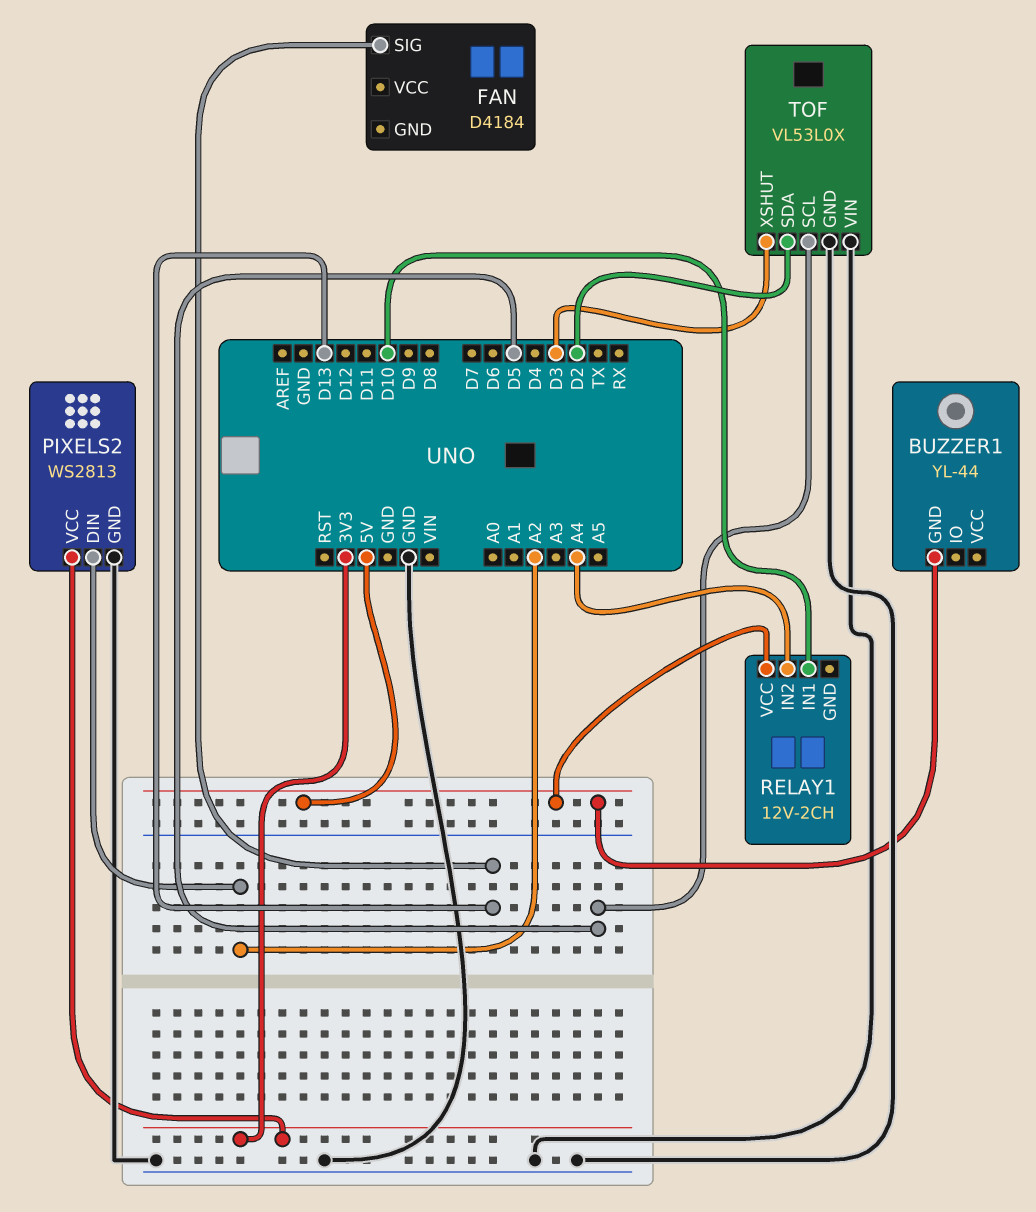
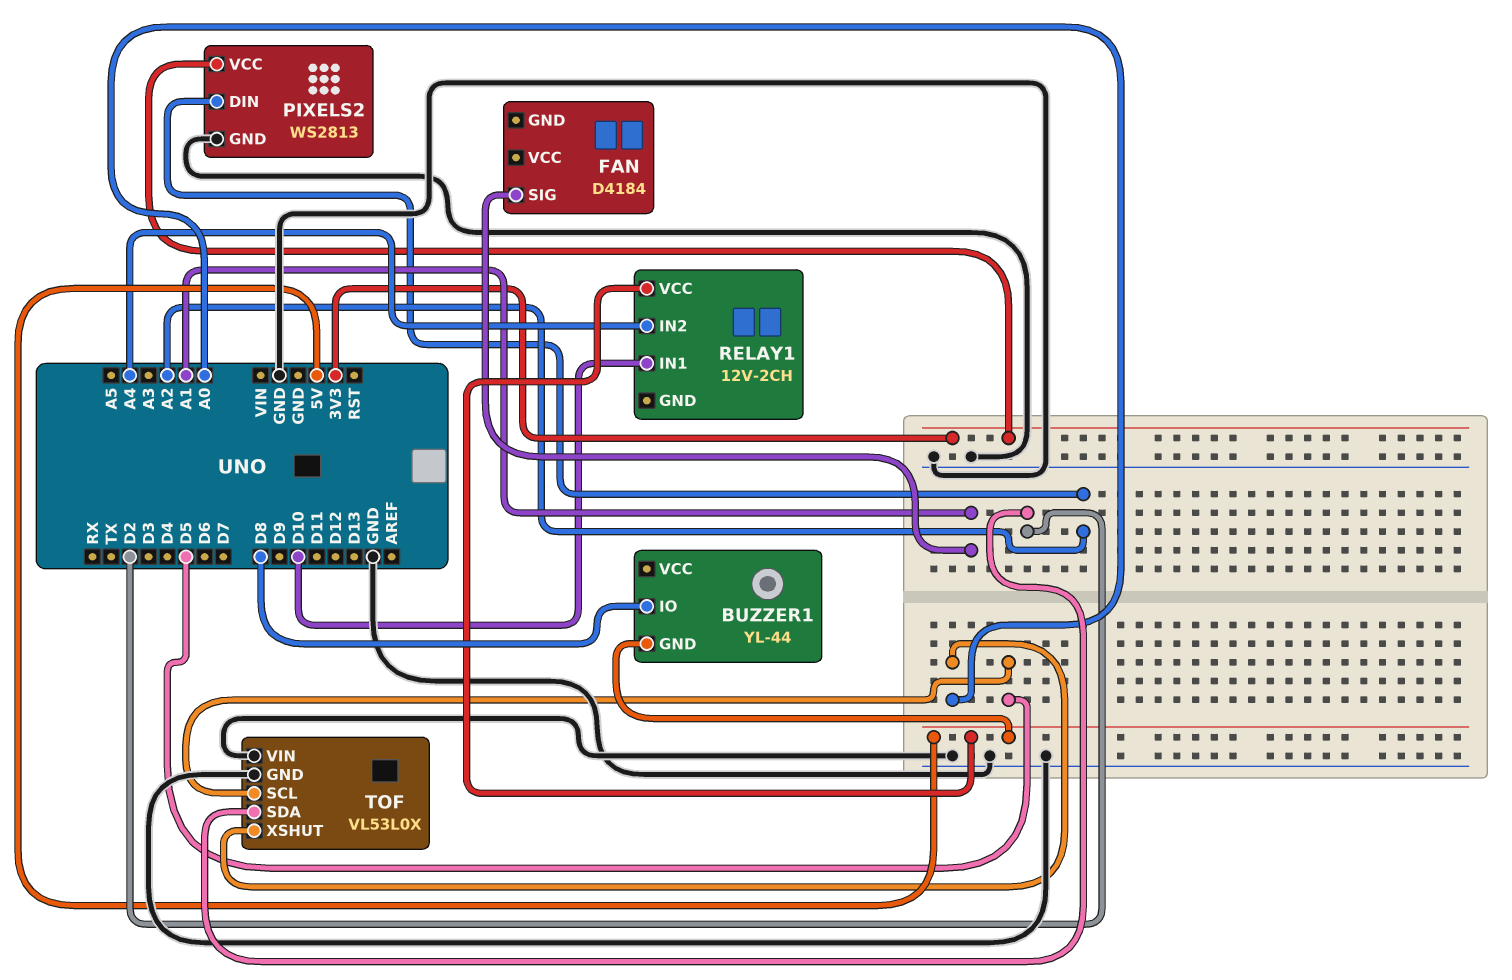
BUZZER1 pin IO: none -> D8
FAN pin SIG: D13 -> A1
TOF pin XSHUT: D3 -> A0

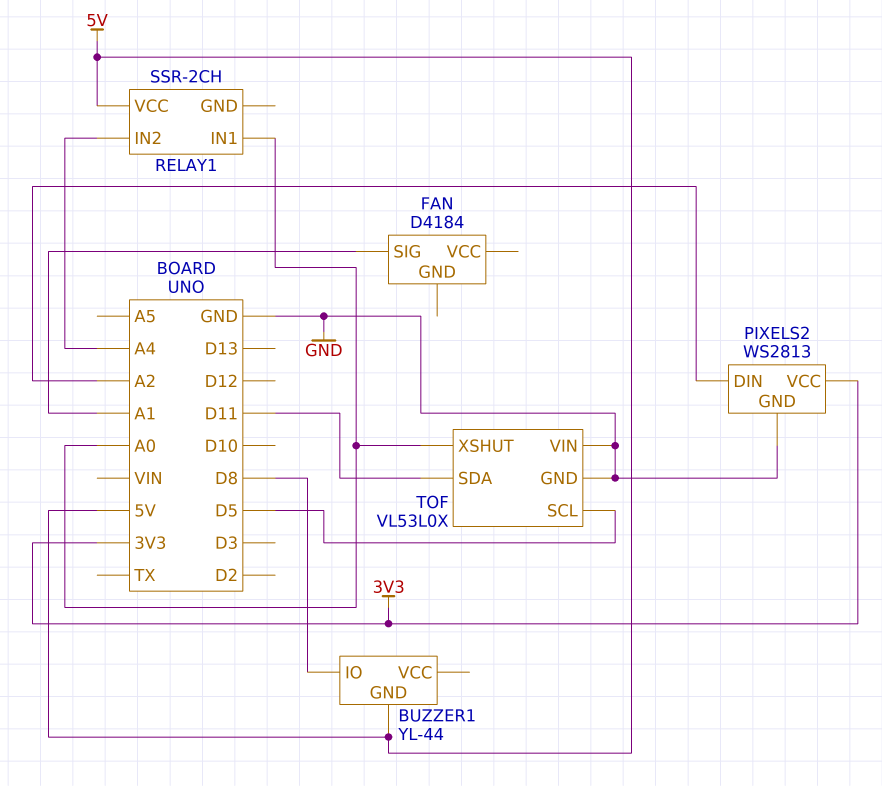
RELAY1: 12V-2CH -> SSR-2CH
RELAY1 pin IN1: D10 -> A0
TOF pin SDA: D2 -> D11

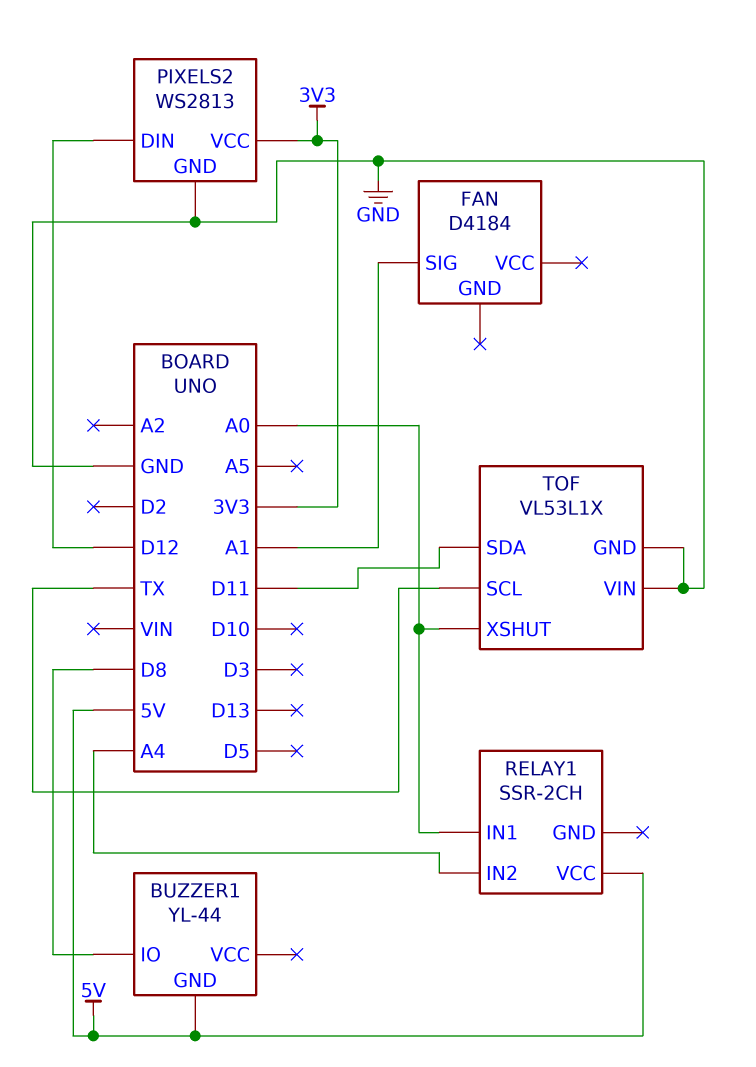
PIXELS2 pin DIN: A2 -> D12
TOF: VL53L0X -> VL53L1X
TOF pin SCL: D5 -> TX

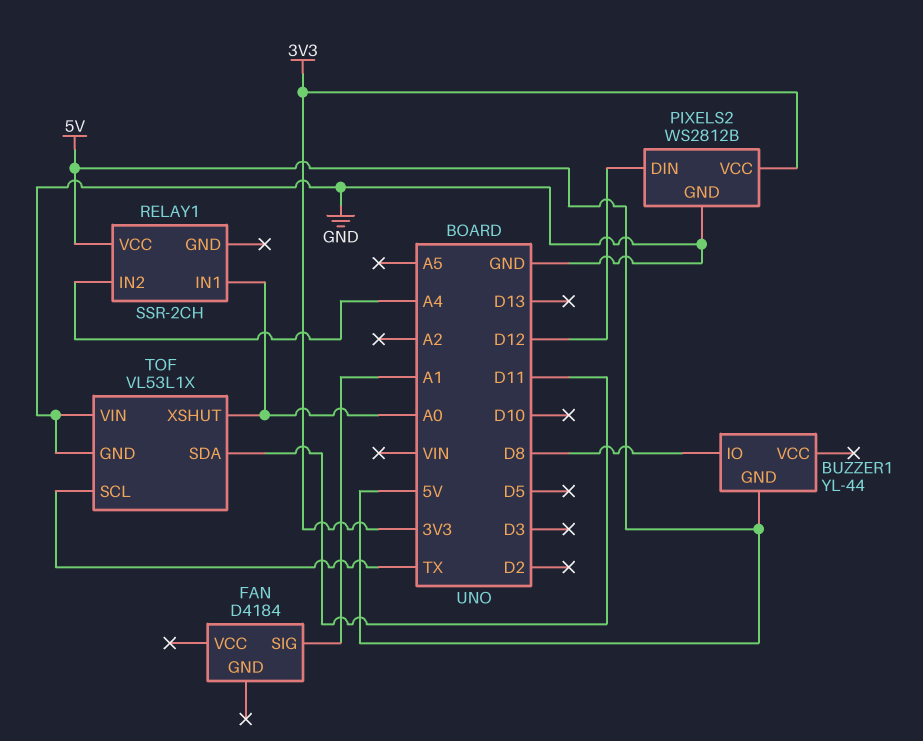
PIXELS2: WS2813 -> WS2812B

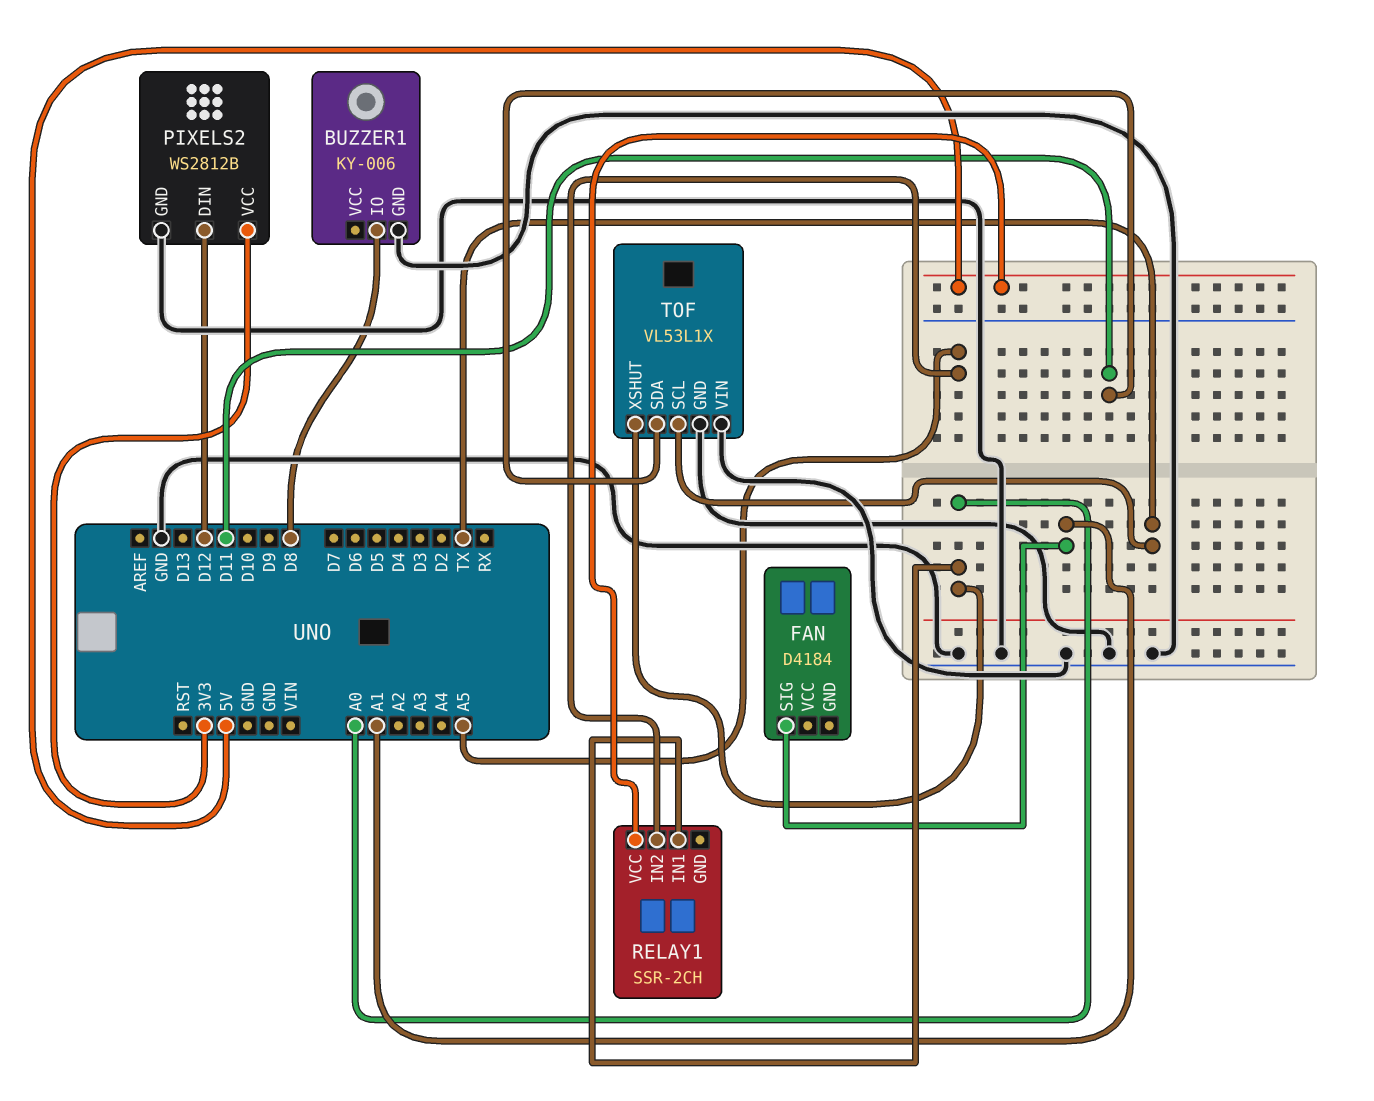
BUZZER1: YL-44 -> KY-006
BUZZER1 pin GND: 5V -> GND
RELAY1 pin IN2: A4 -> A5

